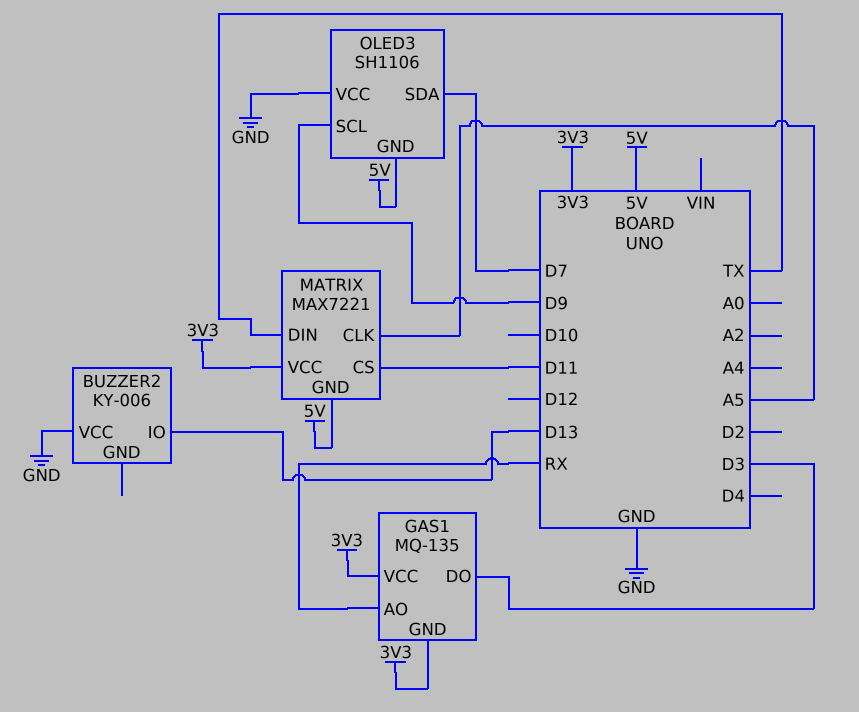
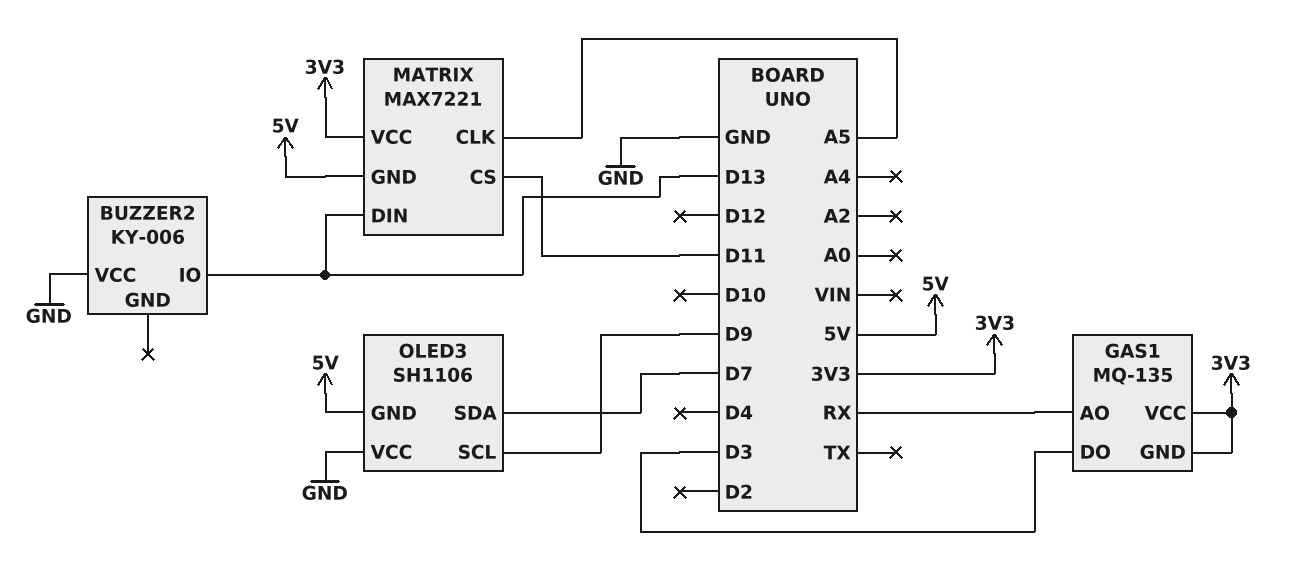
MATRIX pin DIN: TX -> D13

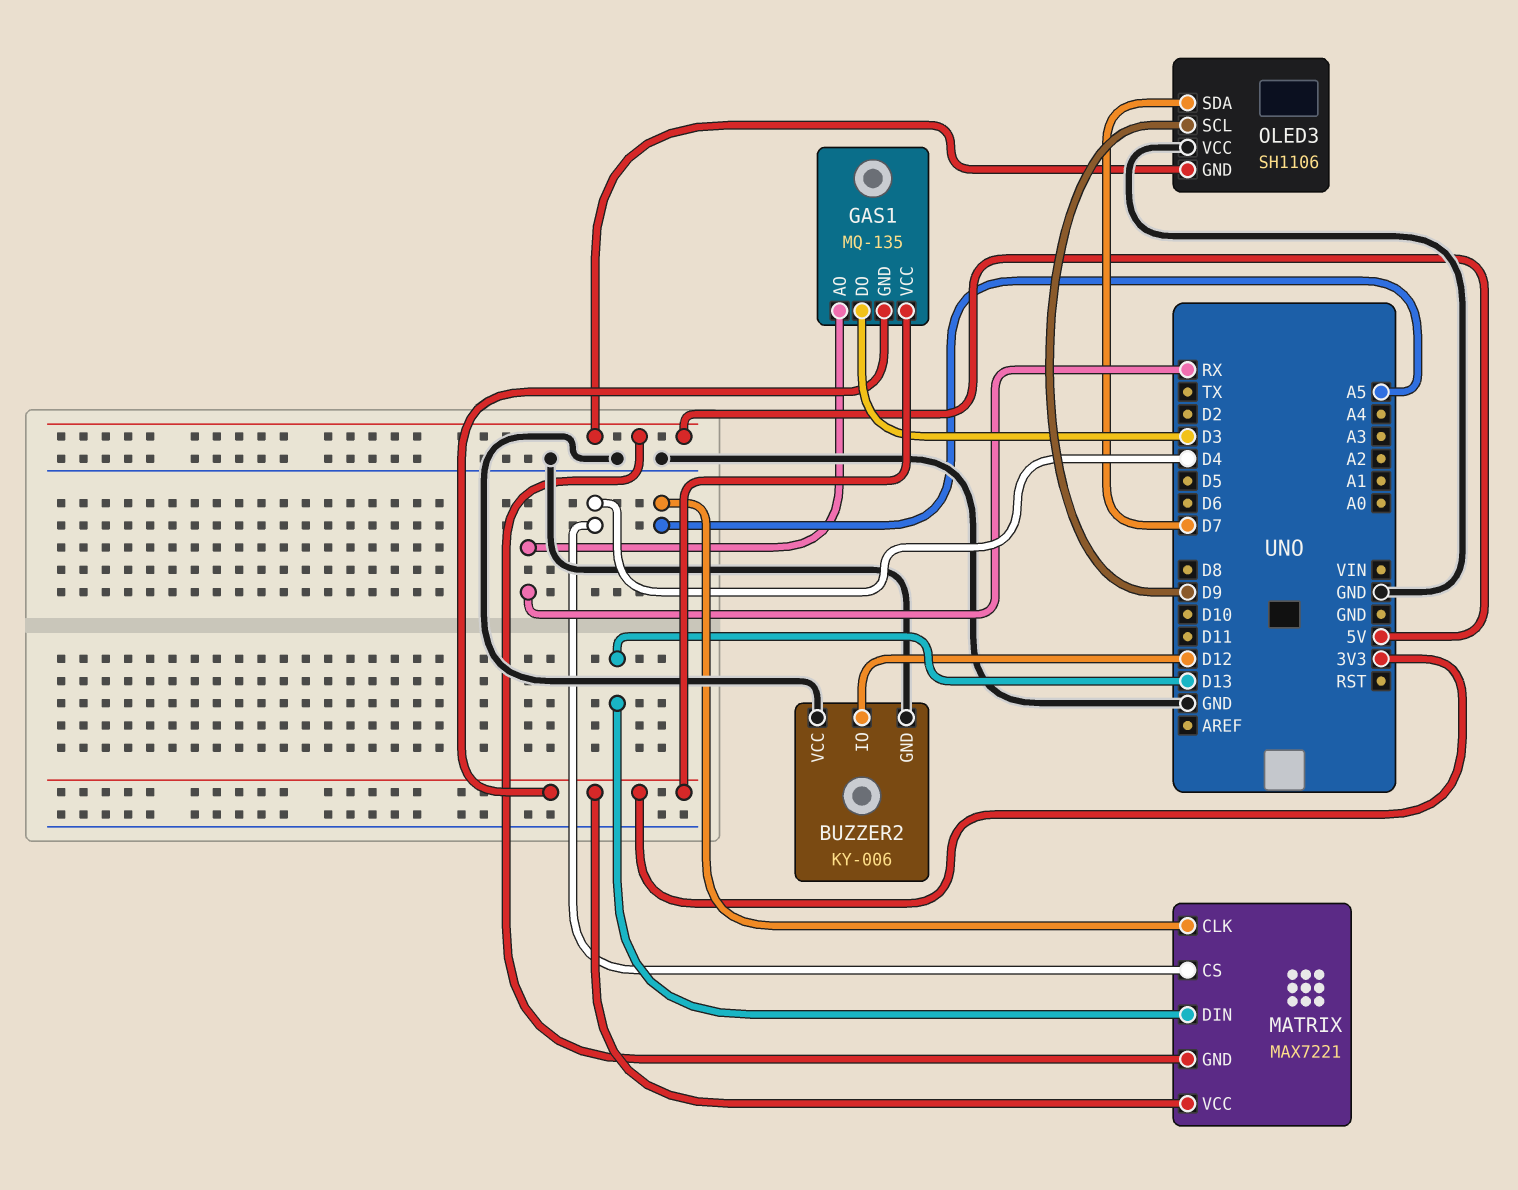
BUZZER2 pin GND: none -> GND
BUZZER2 pin IO: D13 -> D12
MATRIX pin CS: D11 -> D4

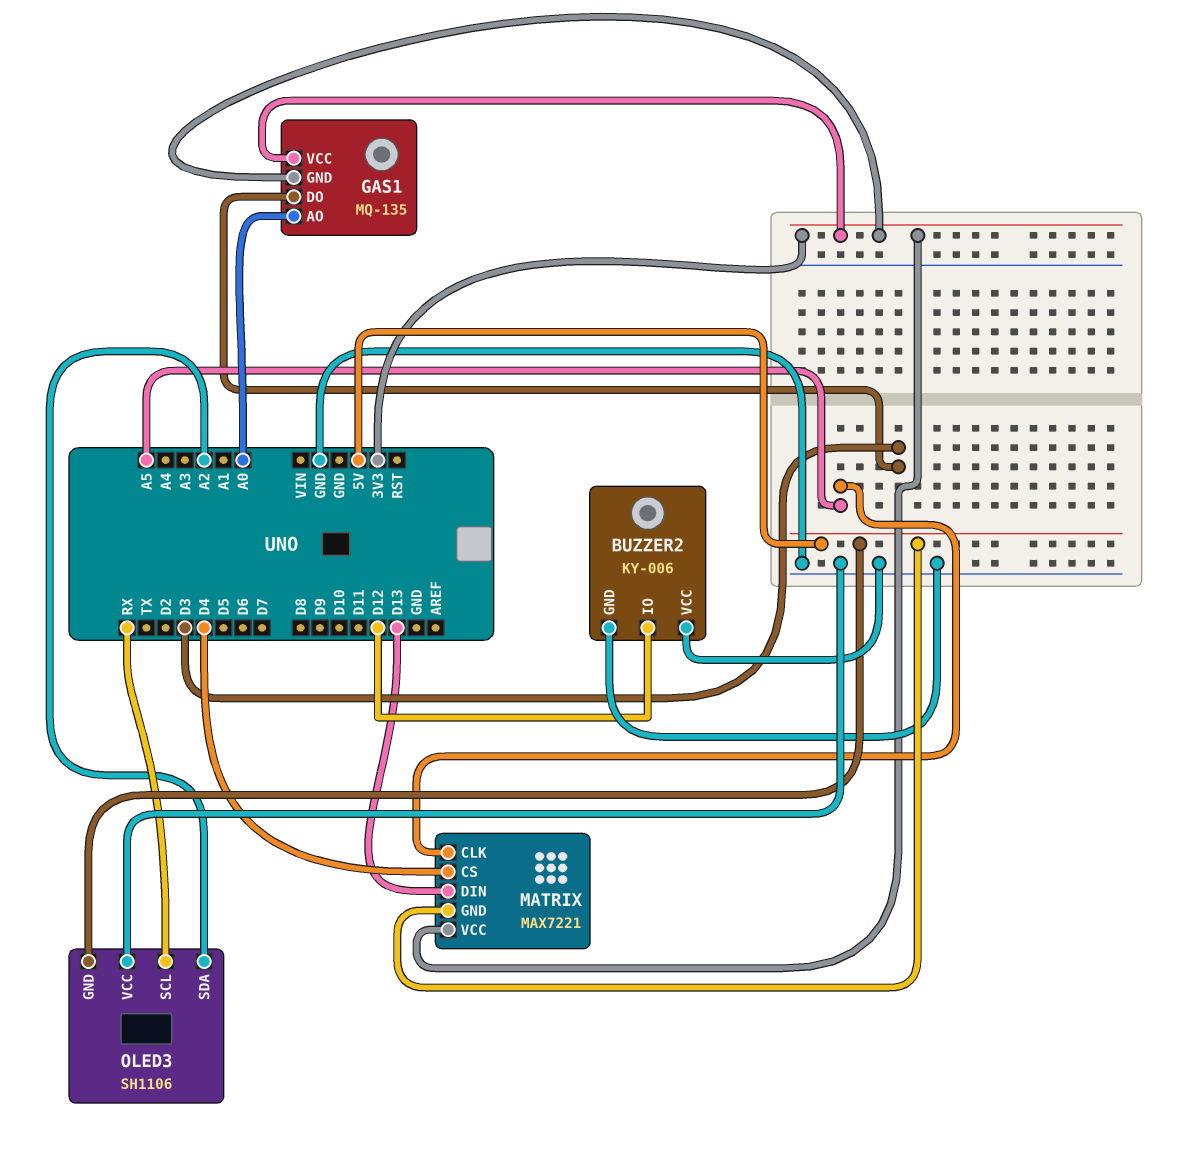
GAS1 pin AO: RX -> A0
OLED3 pin SCL: D9 -> RX
OLED3 pin SDA: D7 -> A2

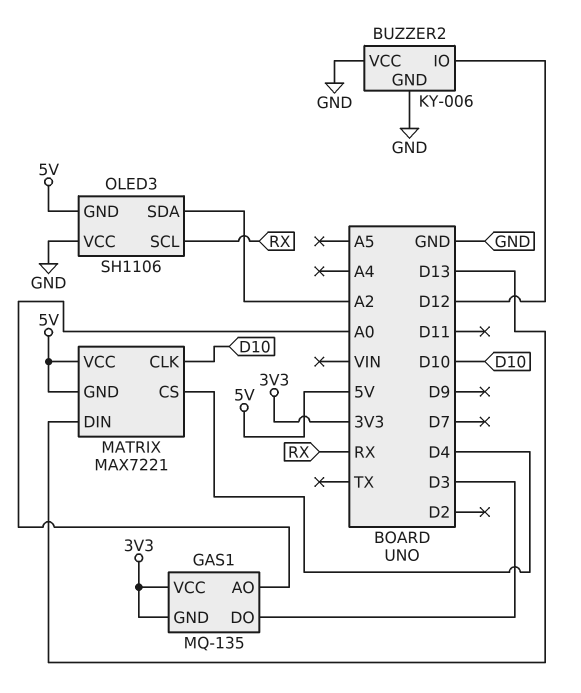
MATRIX pin CLK: A5 -> D10
MATRIX pin VCC: 3V3 -> 5V

